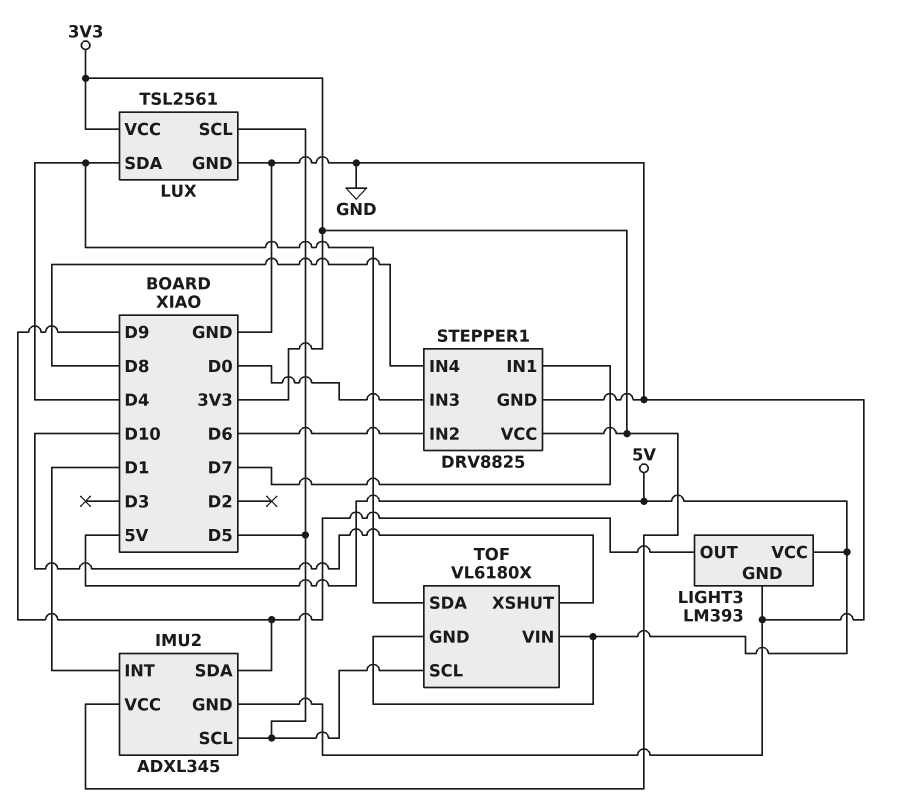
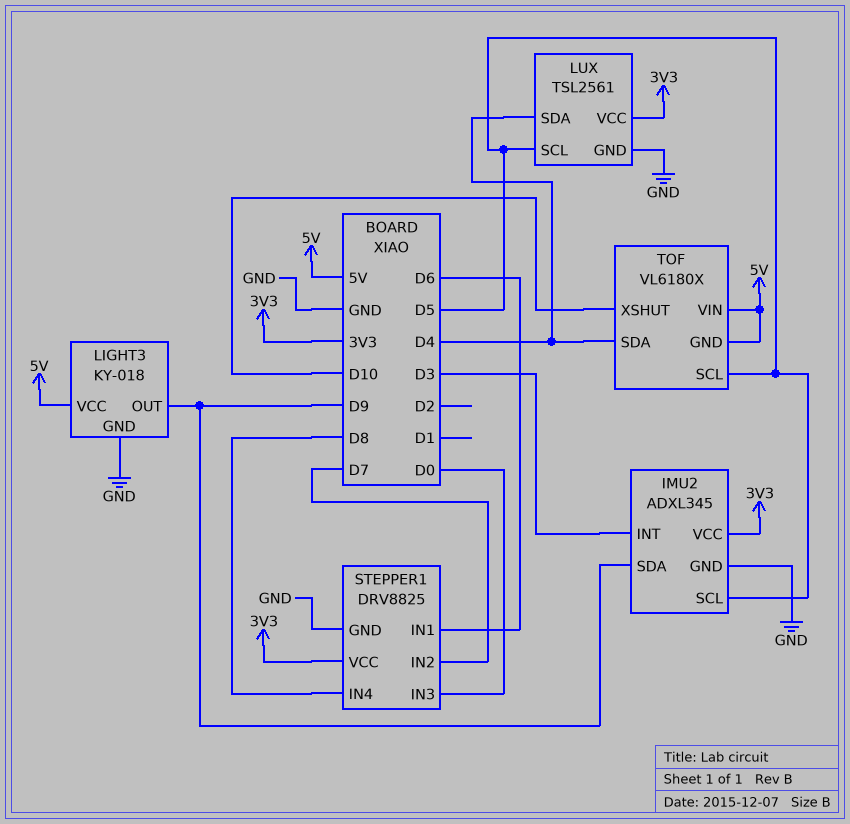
IMU2 pin INT: D1 -> D3
LIGHT3: LM393 -> KY-018
STEPPER1 pin IN1: D7 -> D6
STEPPER1 pin IN2: D6 -> D7

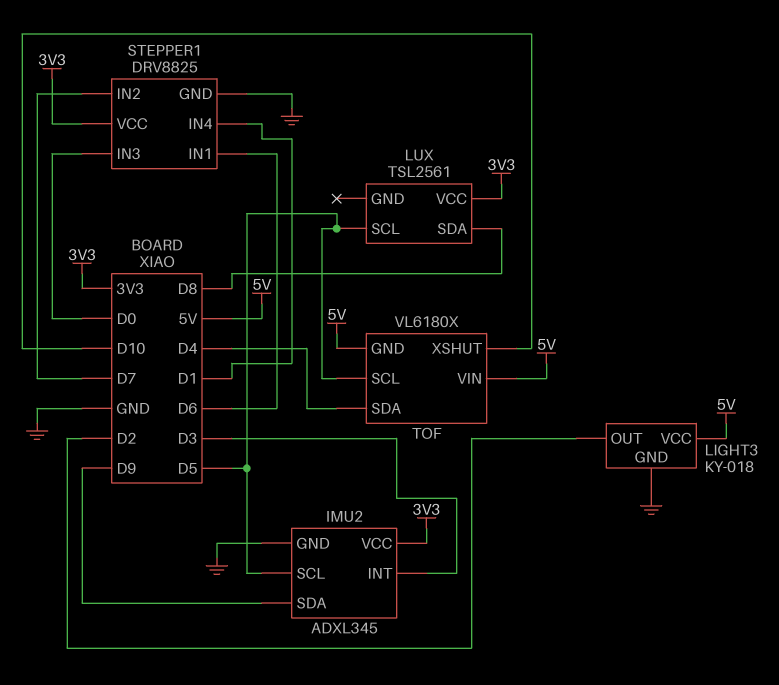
LIGHT3 pin OUT: D9 -> D2
LUX pin GND: GND -> none
LUX pin SDA: D4 -> D8
STEPPER1 pin IN4: D8 -> D1

